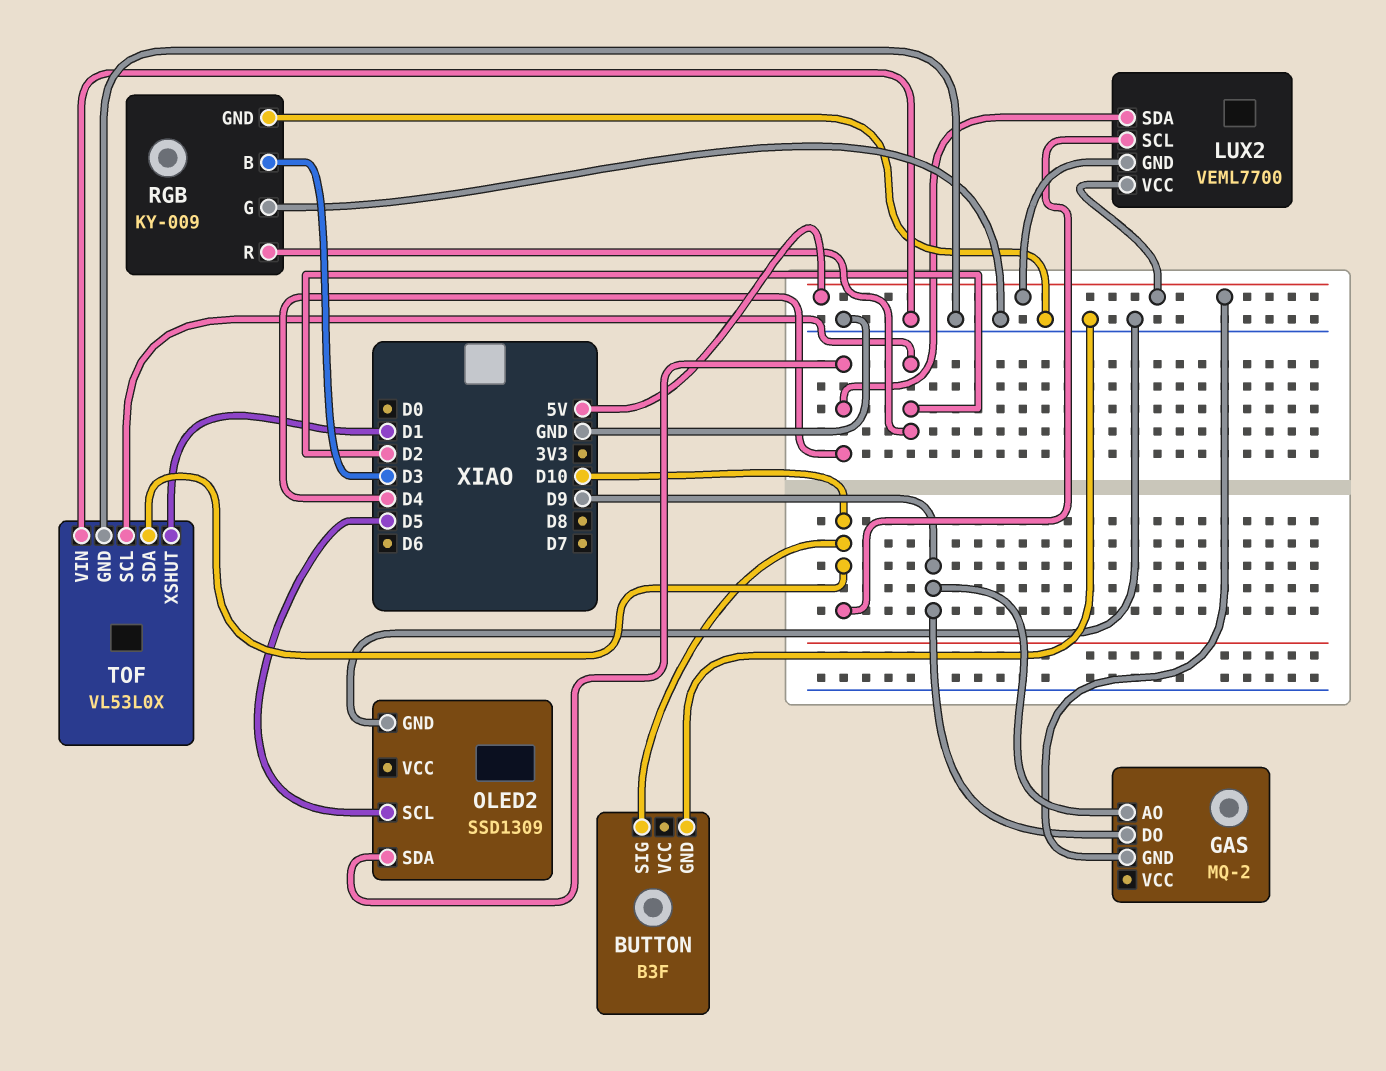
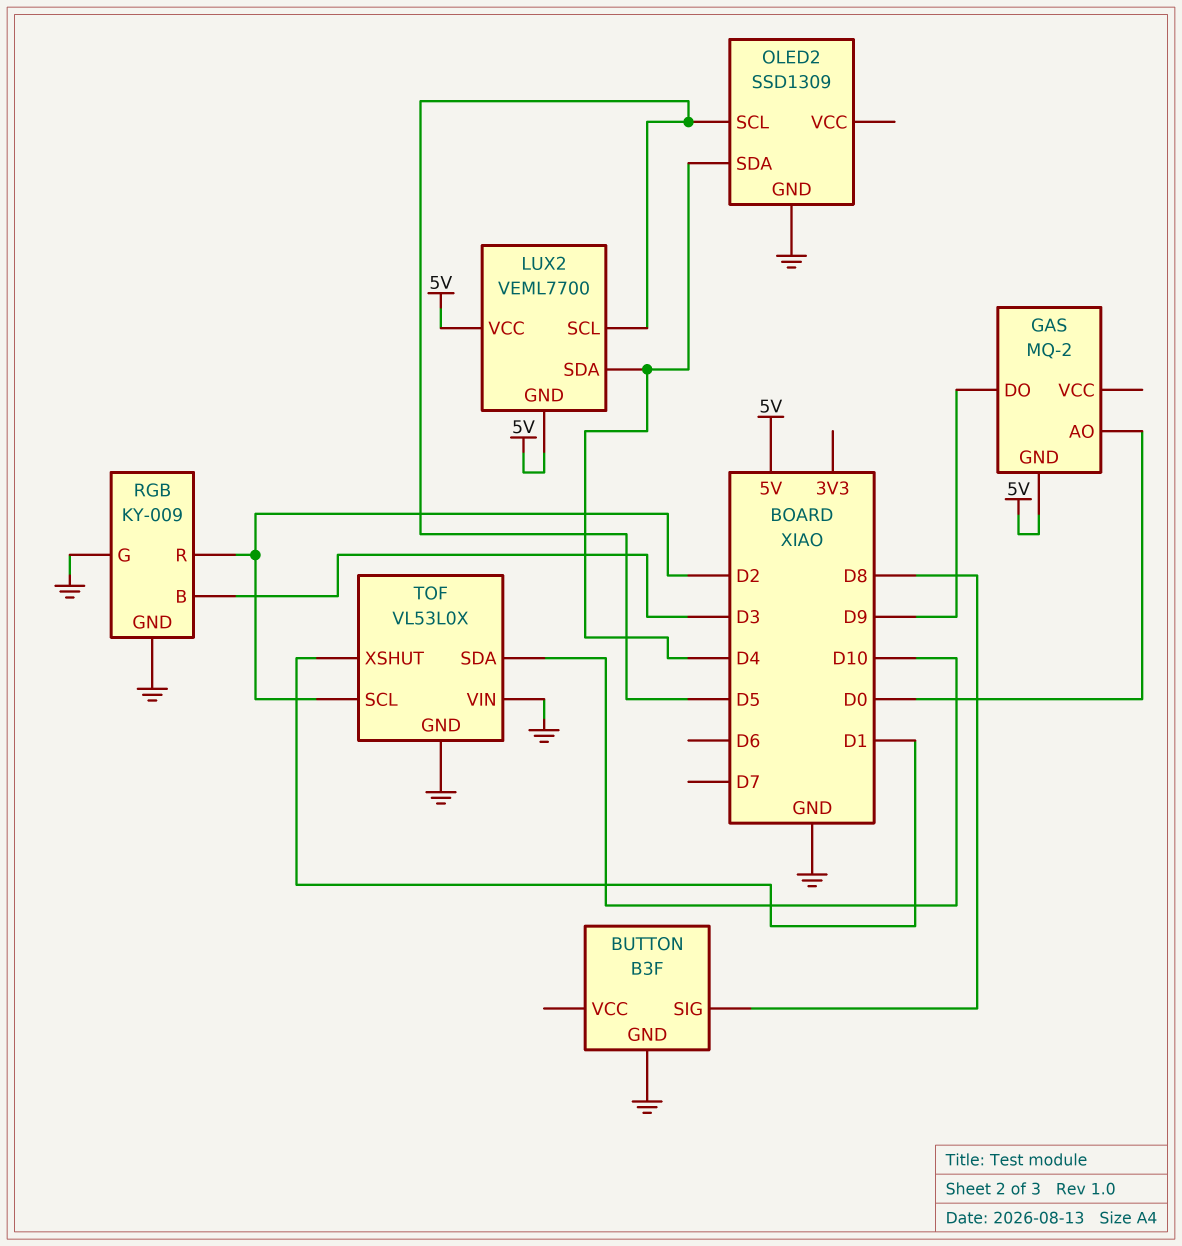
BUTTON pin SIG: D10 -> D8
GAS pin AO: D9 -> D0
LUX2 pin SCL: D10 -> D5

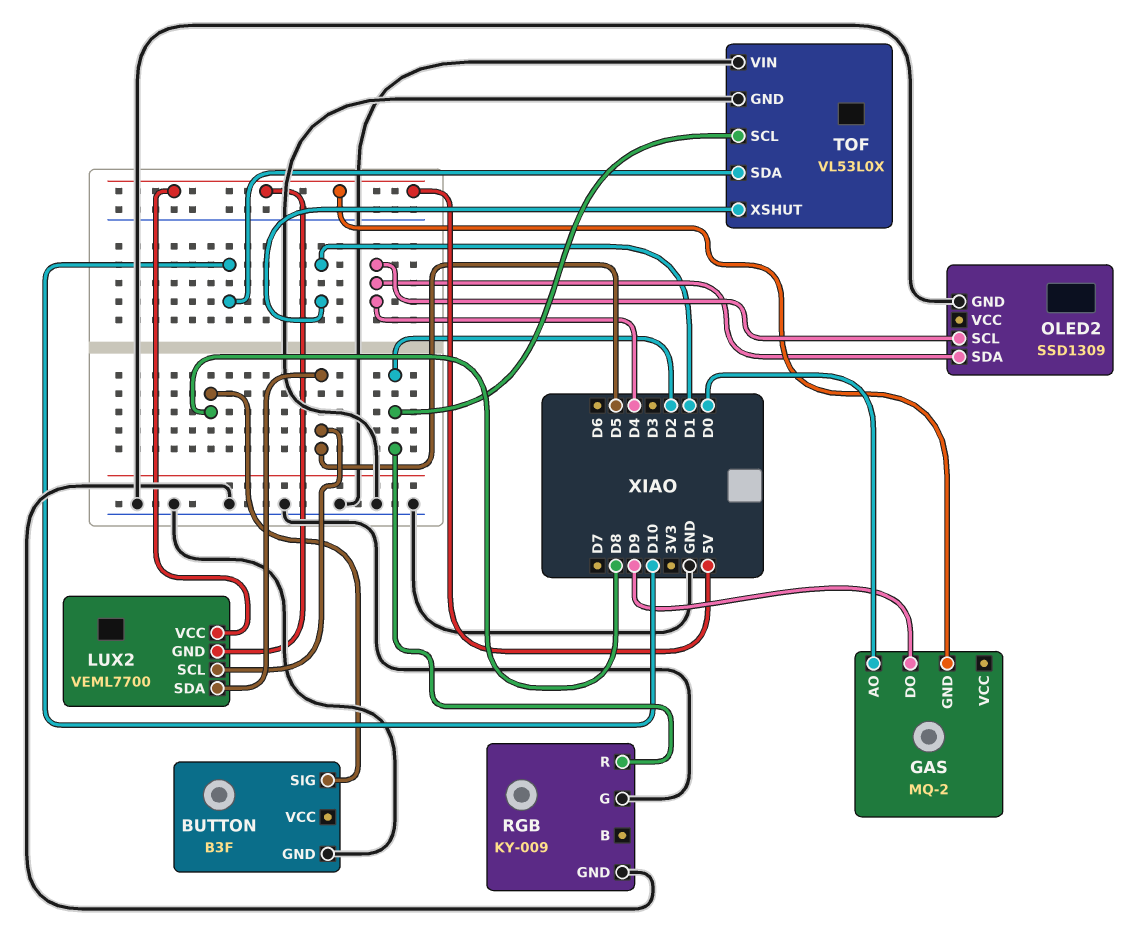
LUX2 pin SDA: D4 -> D5
OLED2 pin SCL: D5 -> D4
RGB pin B: D3 -> none

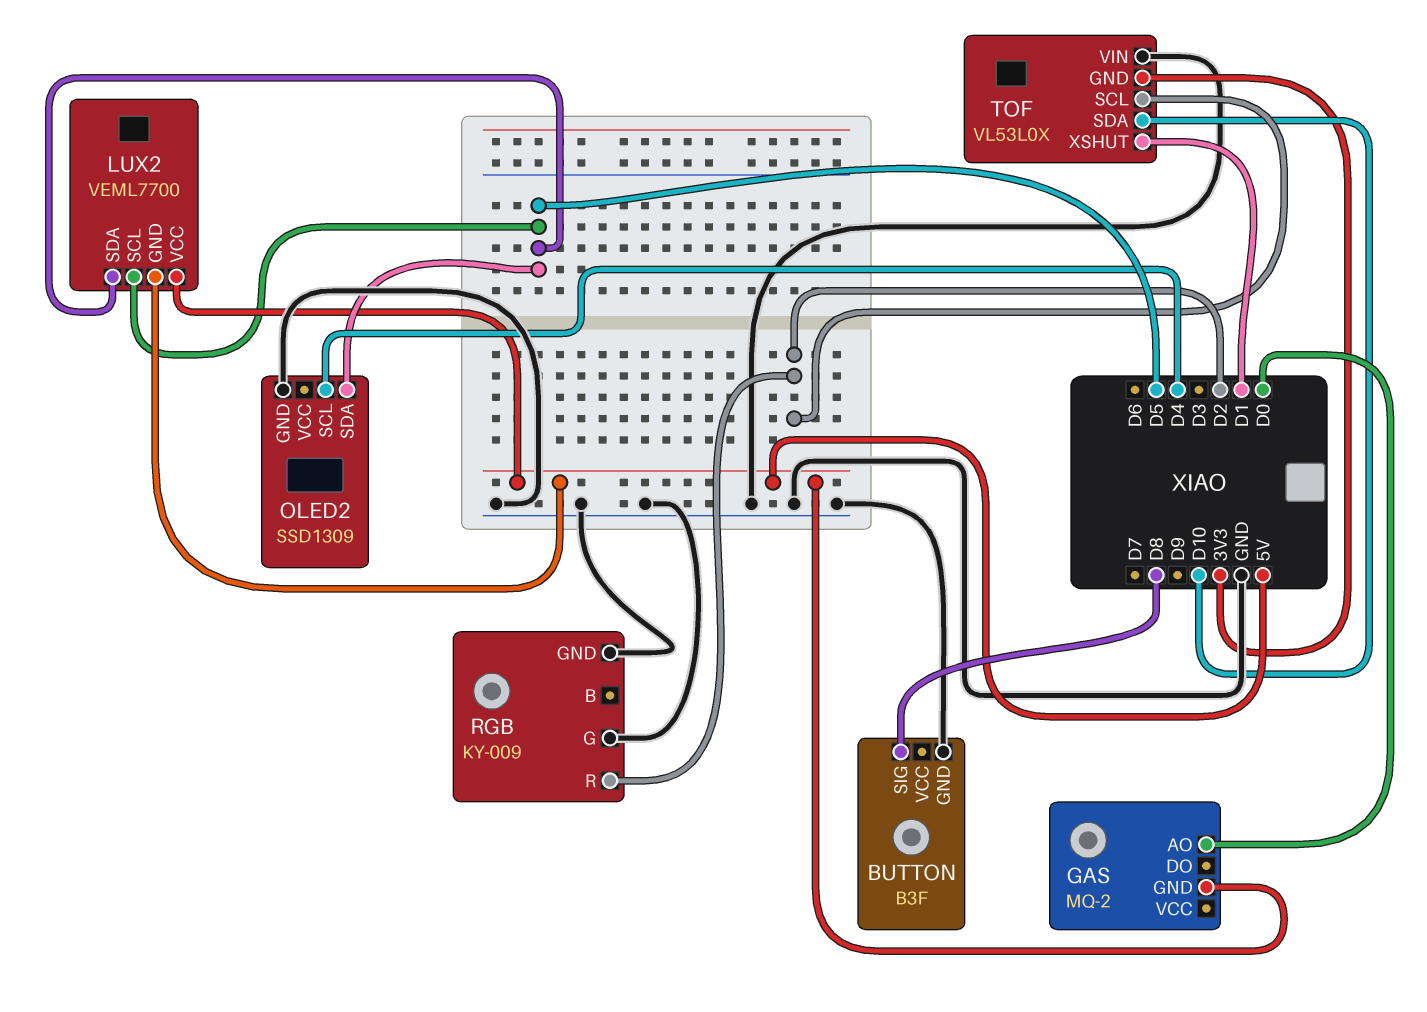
GAS pin DO: D9 -> none
OLED2 pin SDA: D4 -> D5
TOF pin GND: GND -> 3V3

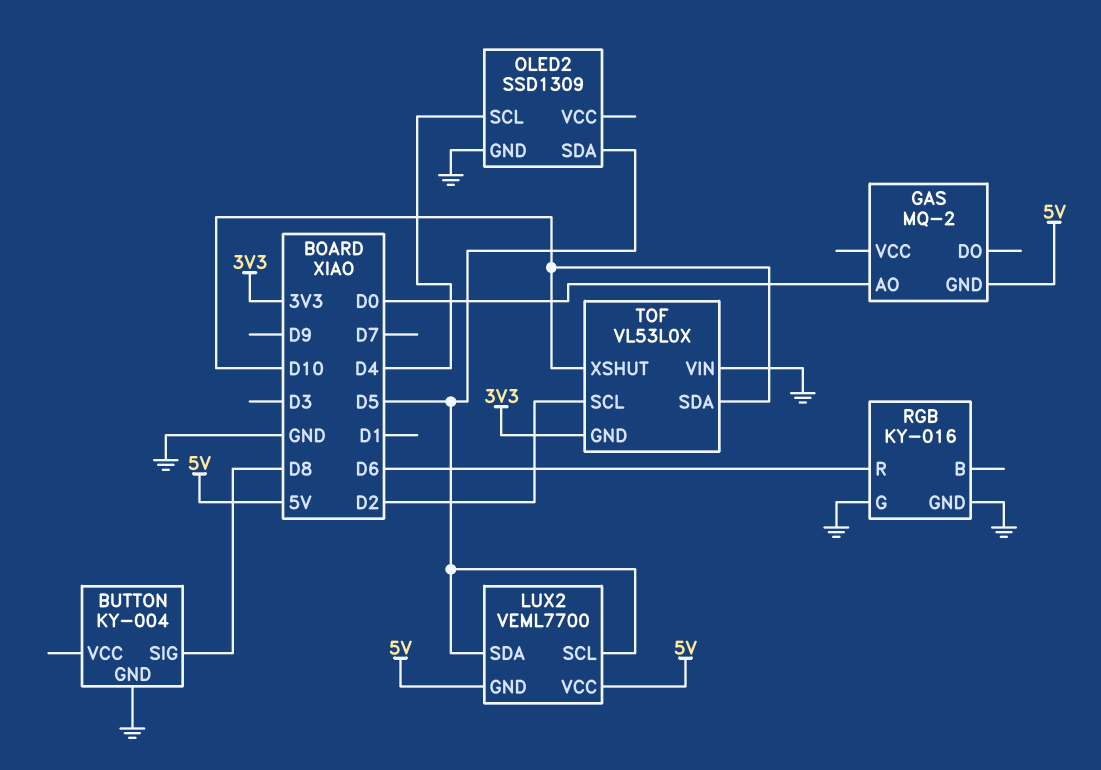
BUTTON: B3F -> KY-004
RGB: KY-009 -> KY-016
RGB pin R: D2 -> D6
TOF pin XSHUT: D1 -> D10

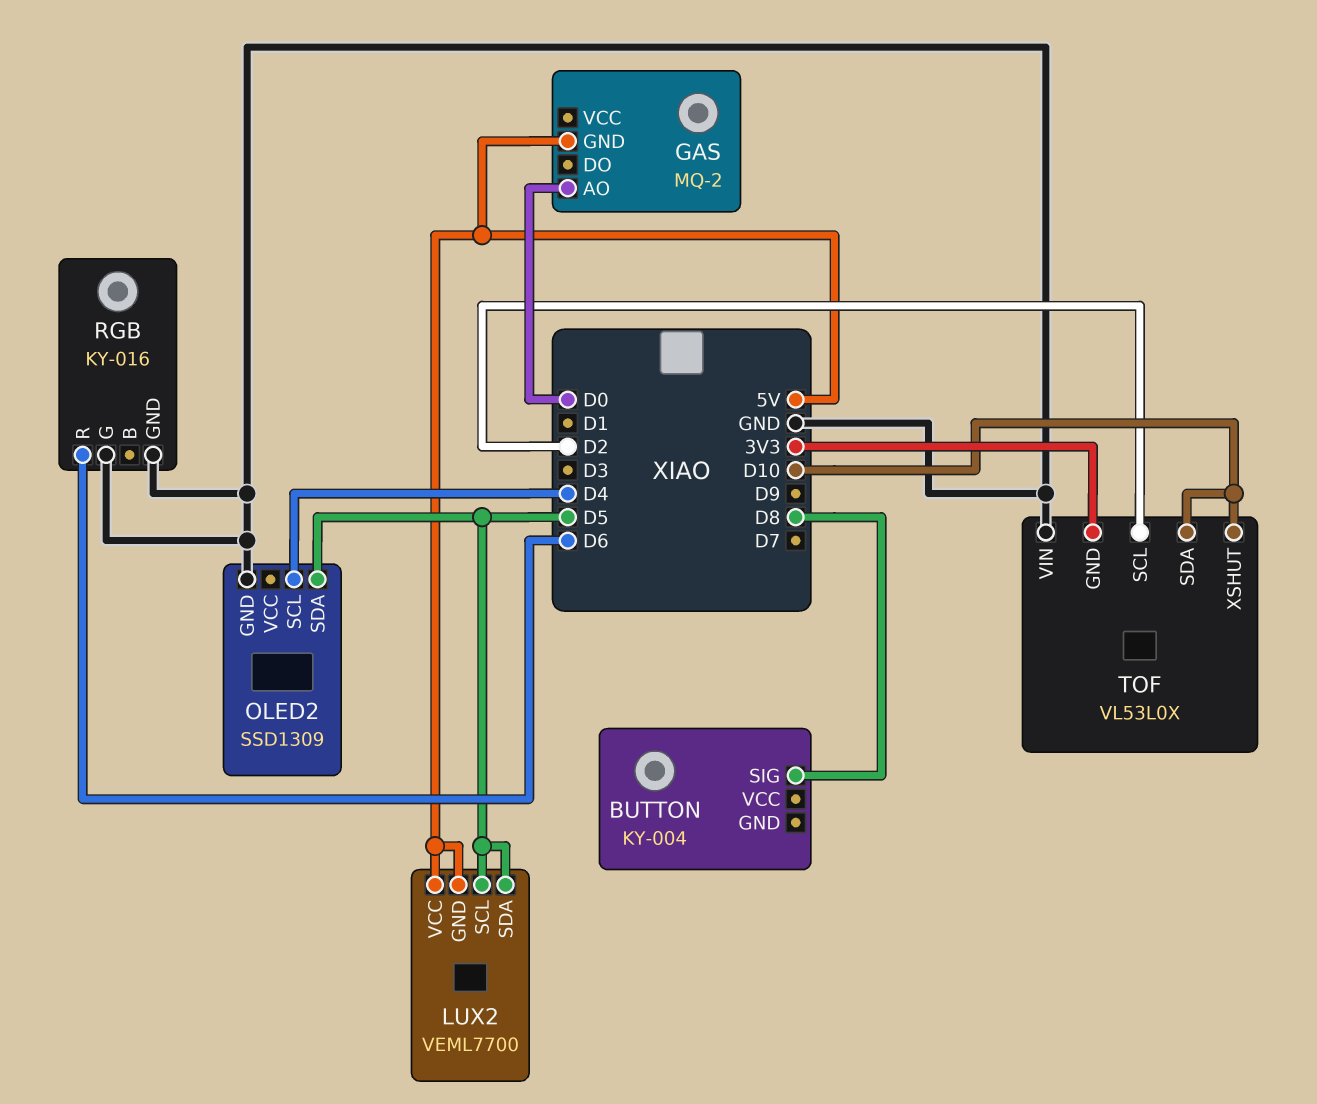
BUTTON pin GND: GND -> none

